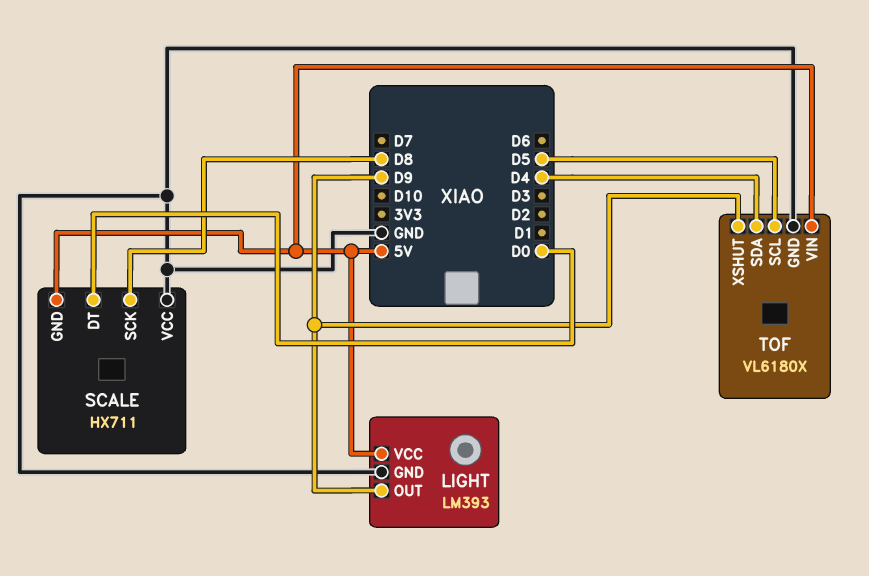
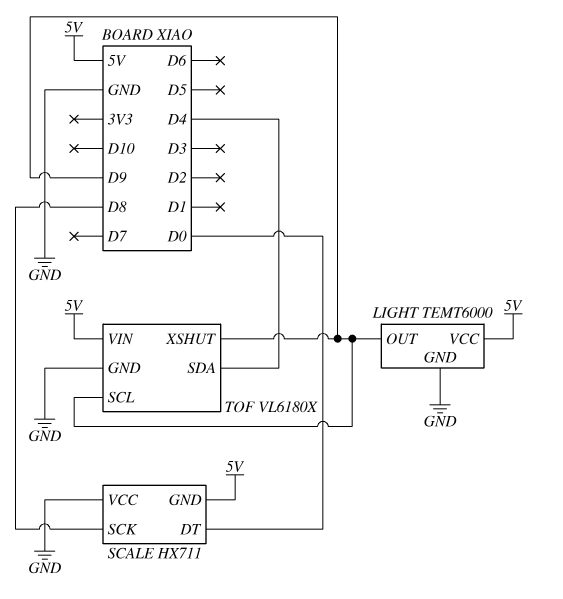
LIGHT: LM393 -> TEMT6000
TOF pin SCL: D5 -> D9

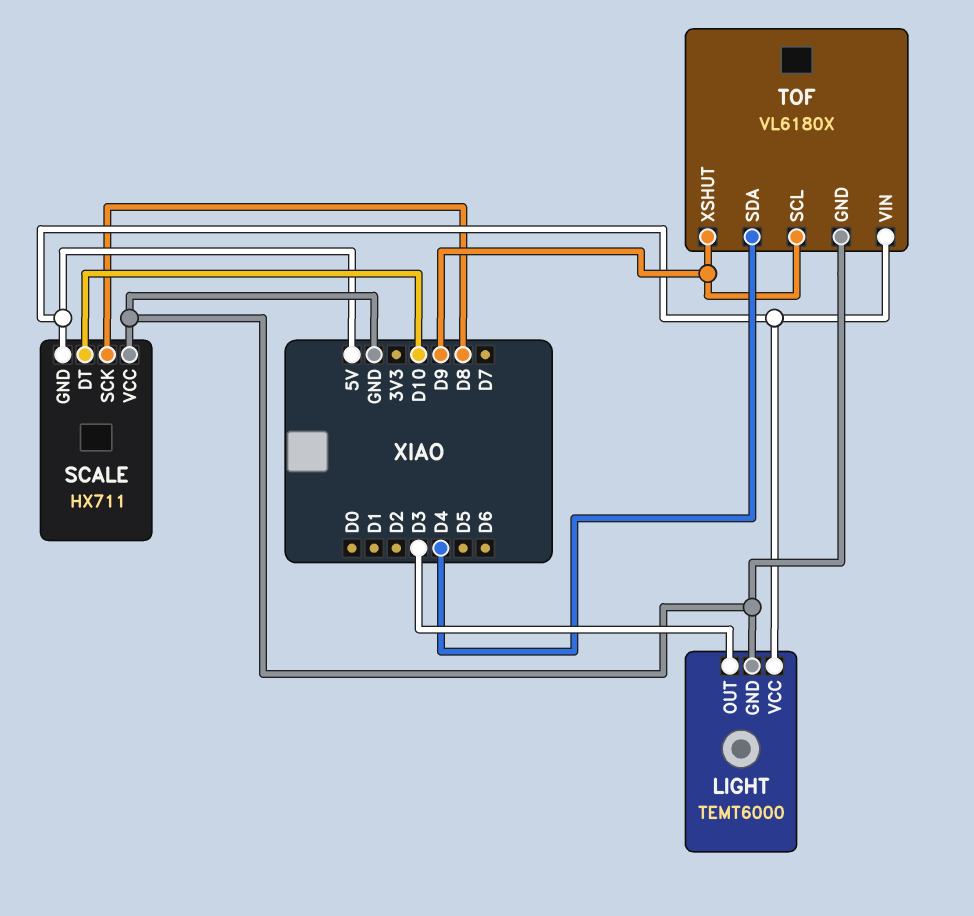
LIGHT pin OUT: D9 -> D3
SCALE pin DT: D0 -> D10

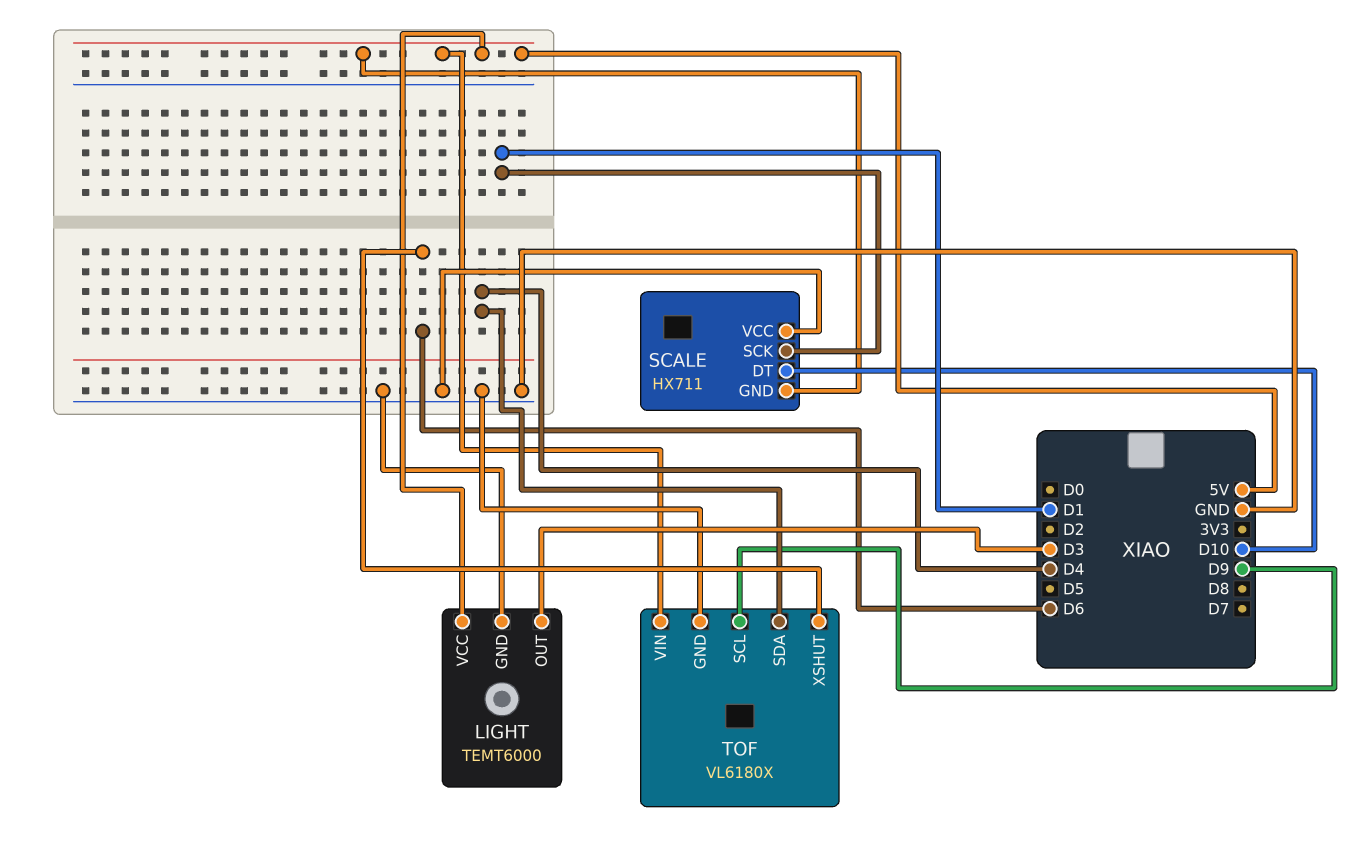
SCALE pin SCK: D8 -> D1
TOF pin XSHUT: D9 -> D6

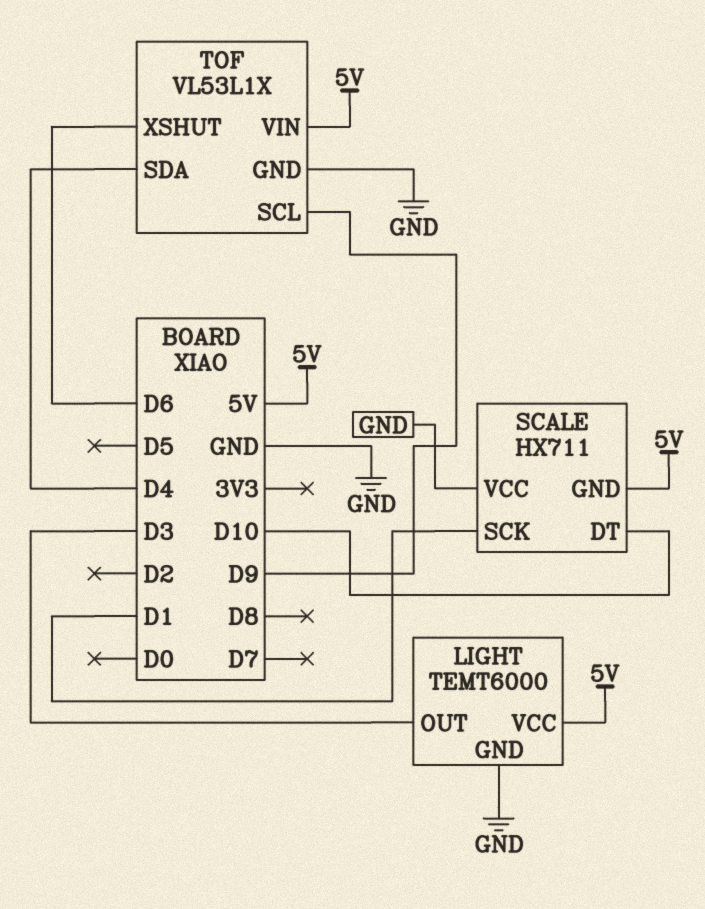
TOF: VL6180X -> VL53L1X

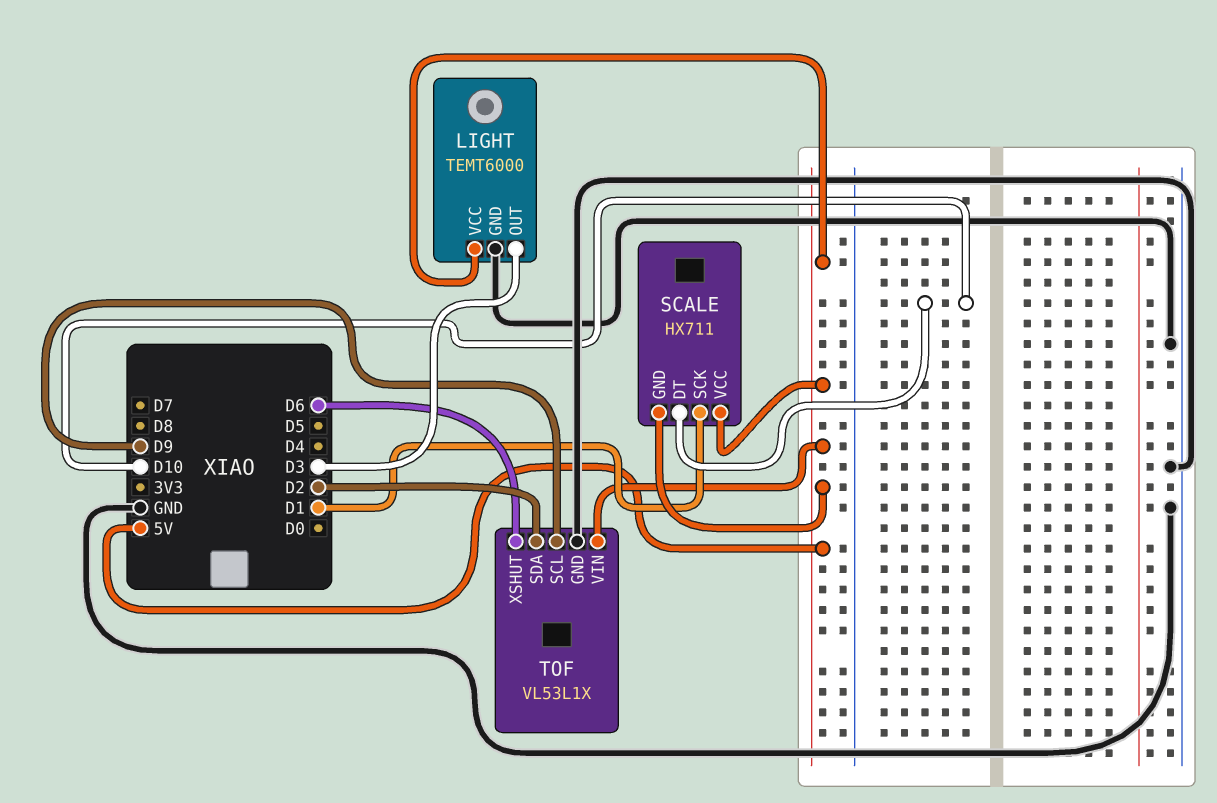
SCALE pin VCC: GND -> 5V
TOF pin SDA: D4 -> D2

